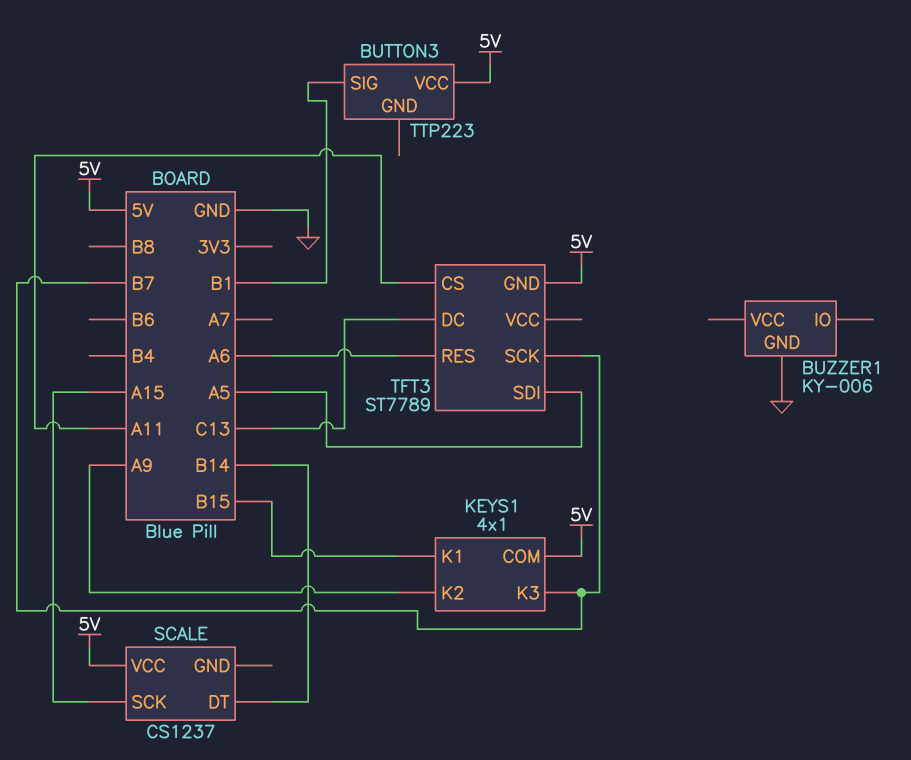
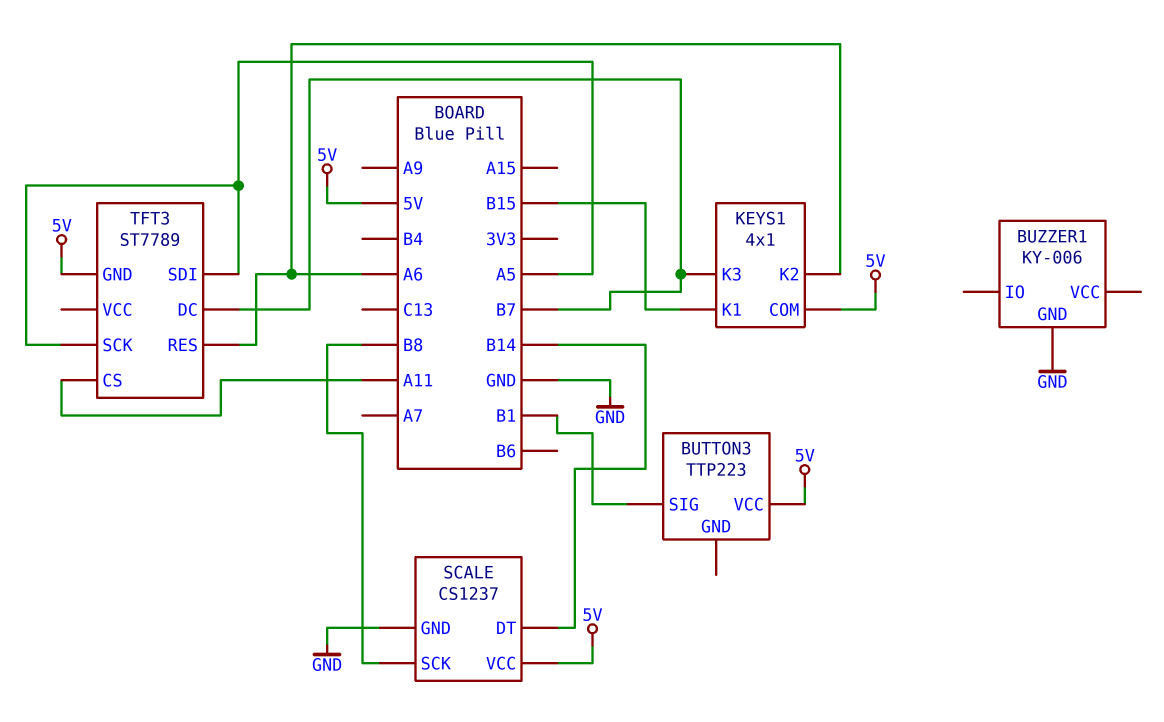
KEYS1 pin K2: A9 -> A6
SCALE pin GND: none -> GND
SCALE pin SCK: A15 -> B8
TFT3 pin DC: C13 -> B7
TFT3 pin SCK: B7 -> A5

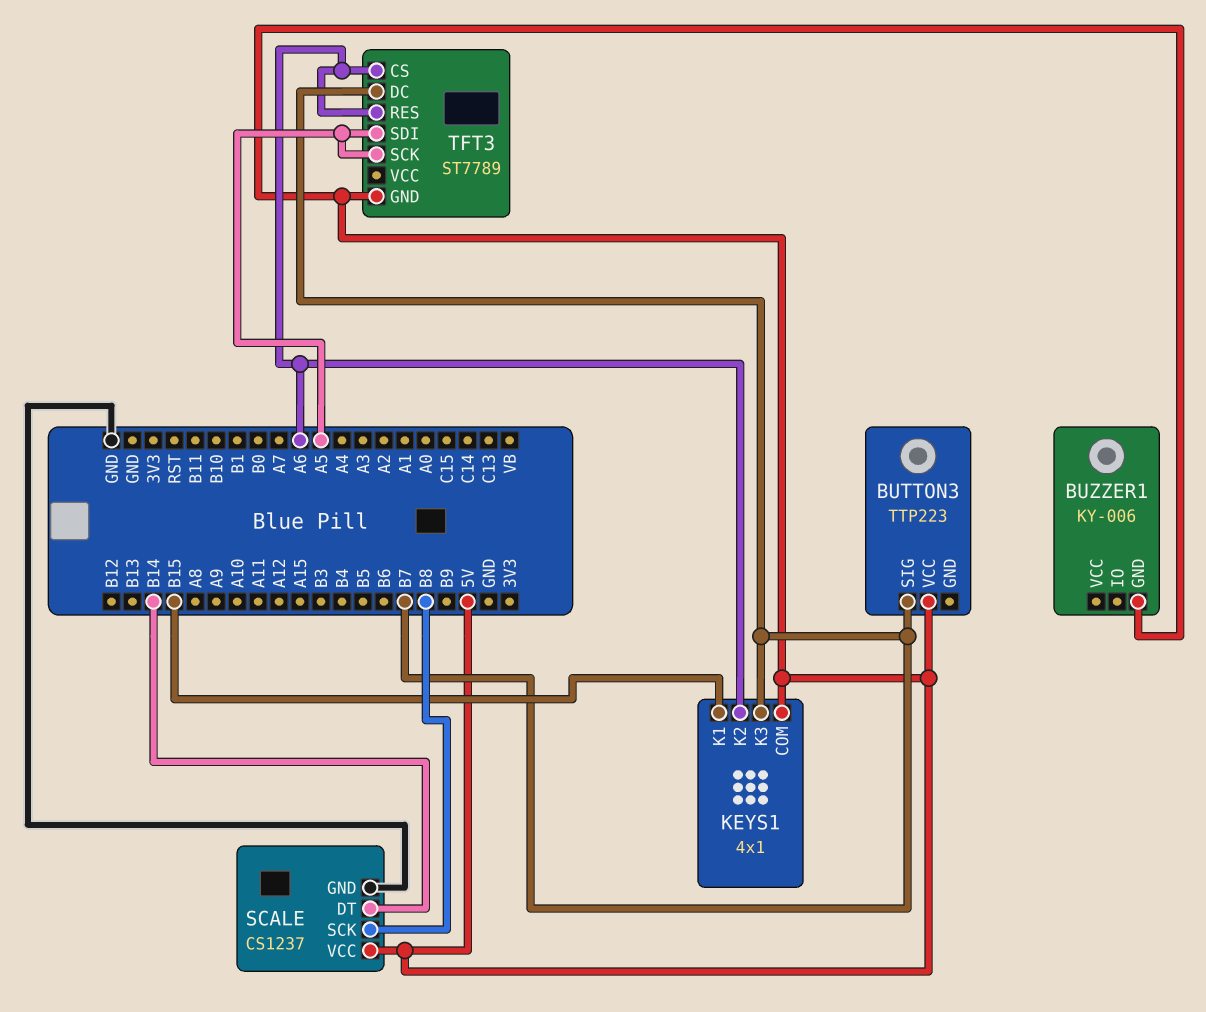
BUTTON3 pin SIG: B1 -> B7
BUZZER1 pin GND: GND -> 5V
TFT3 pin CS: A11 -> A6

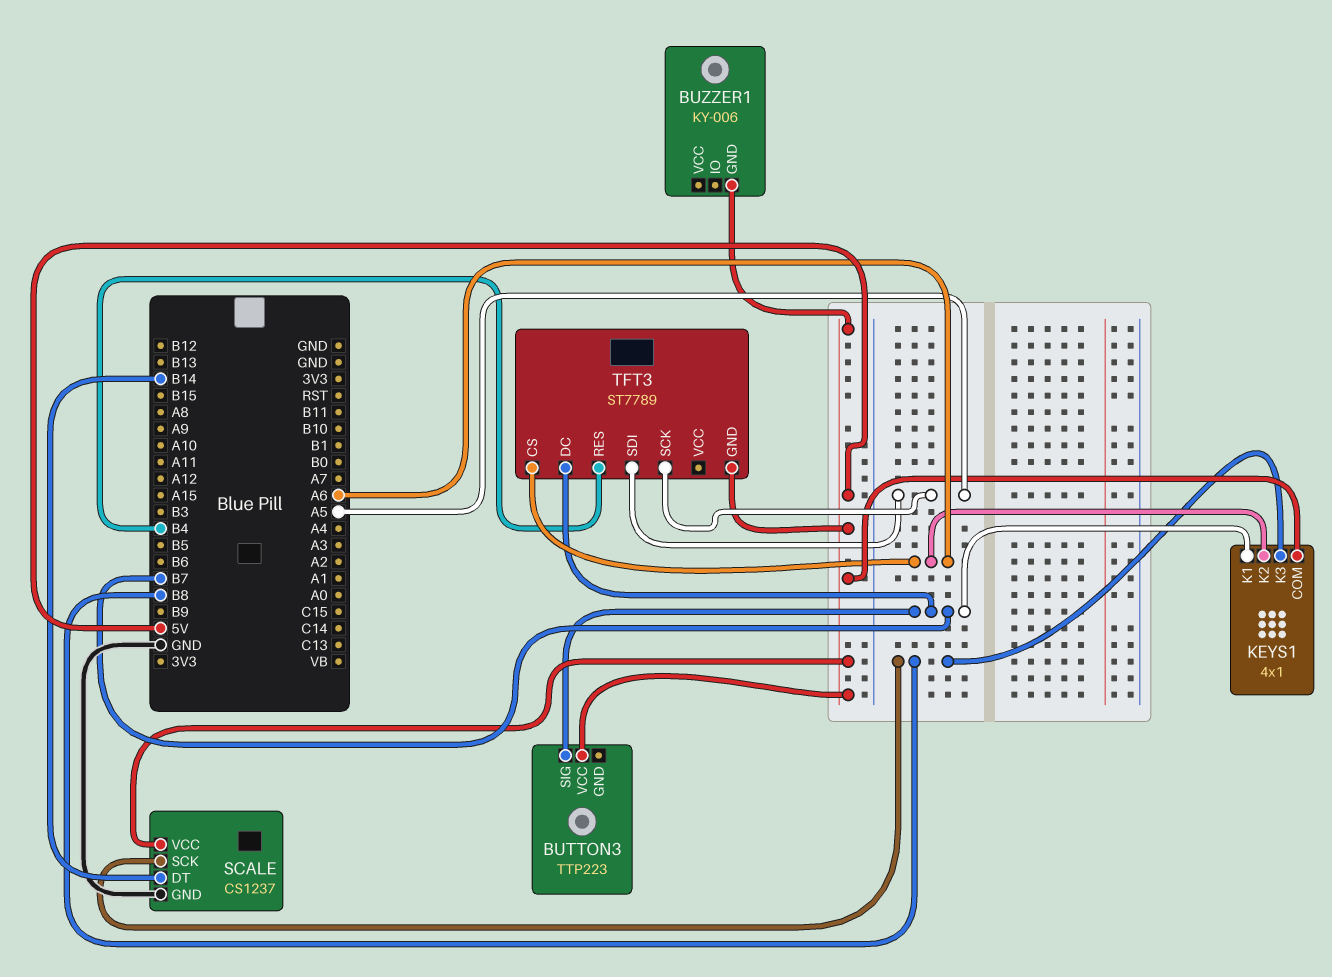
KEYS1 pin K1: B15 -> B7
KEYS1 pin K3: B7 -> B8
TFT3 pin RES: A6 -> B4

